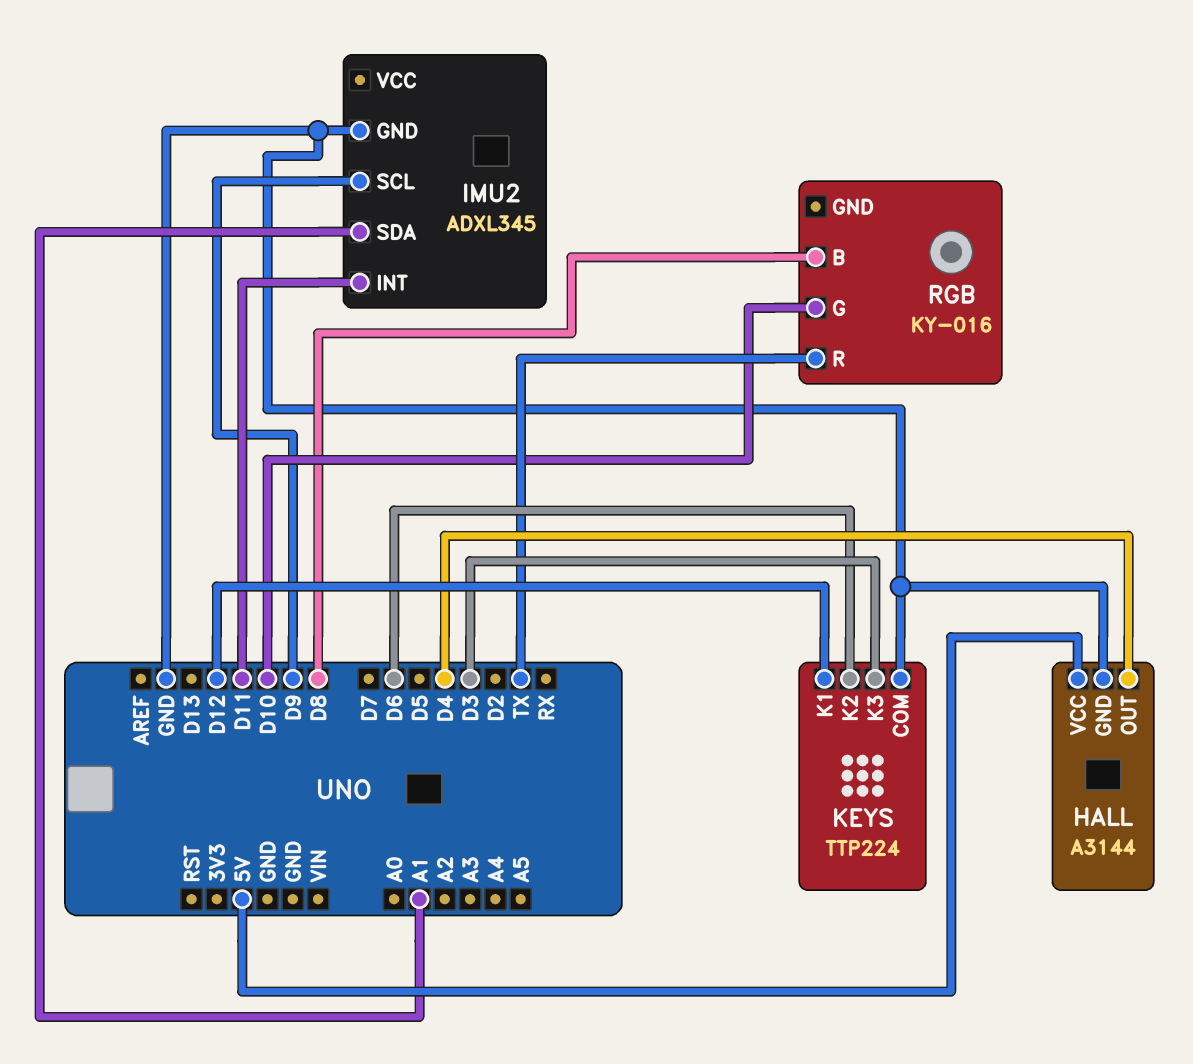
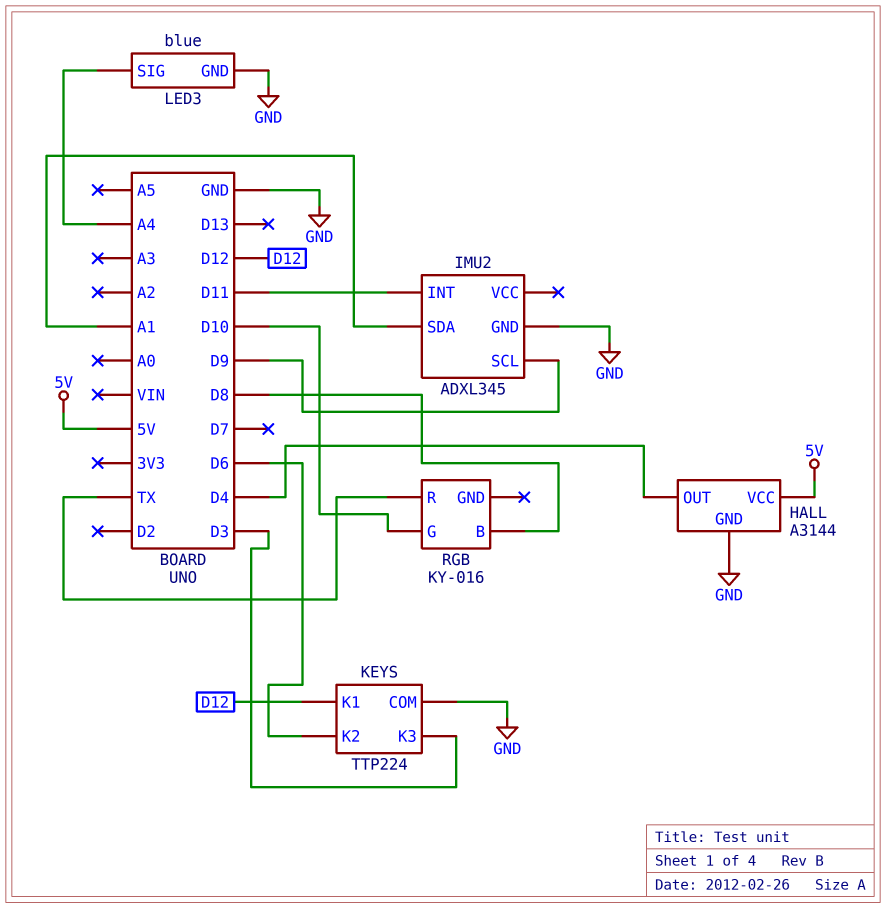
LED3: none -> blue
LED3 pin GND: none -> GND
LED3 pin SIG: none -> A4

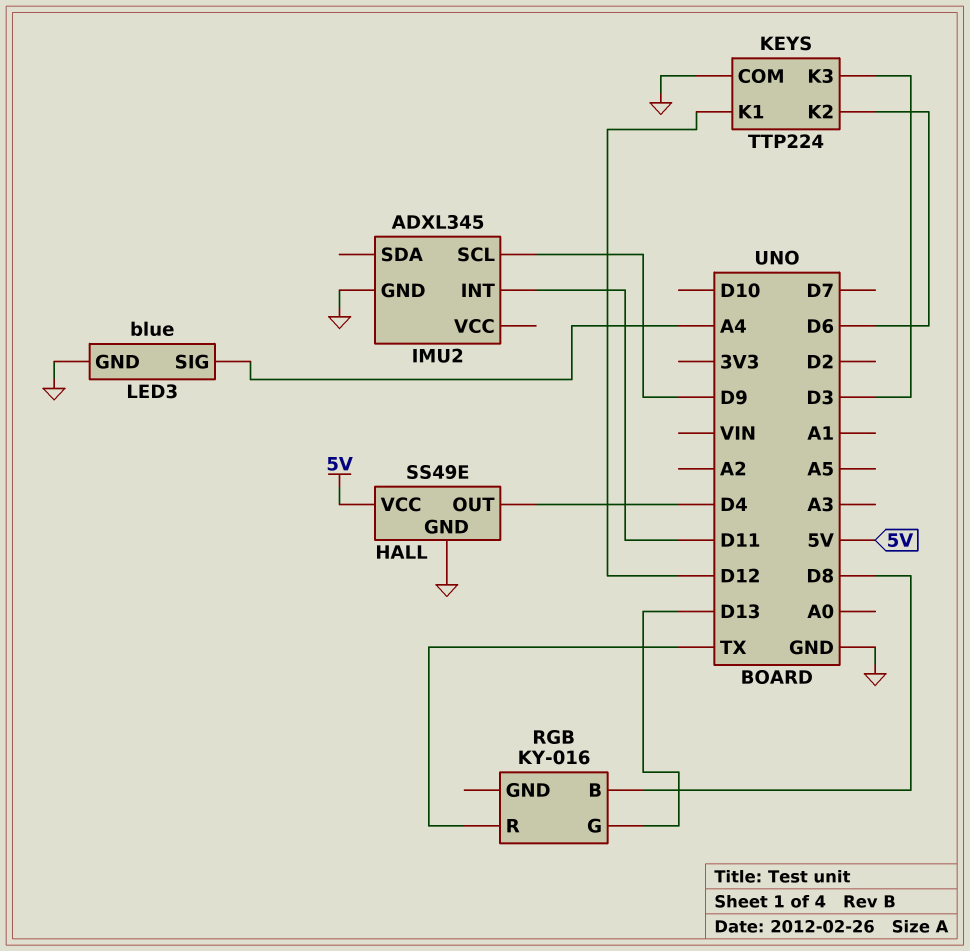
HALL: A3144 -> SS49E
IMU2 pin SDA: A1 -> none
RGB pin G: D10 -> D13

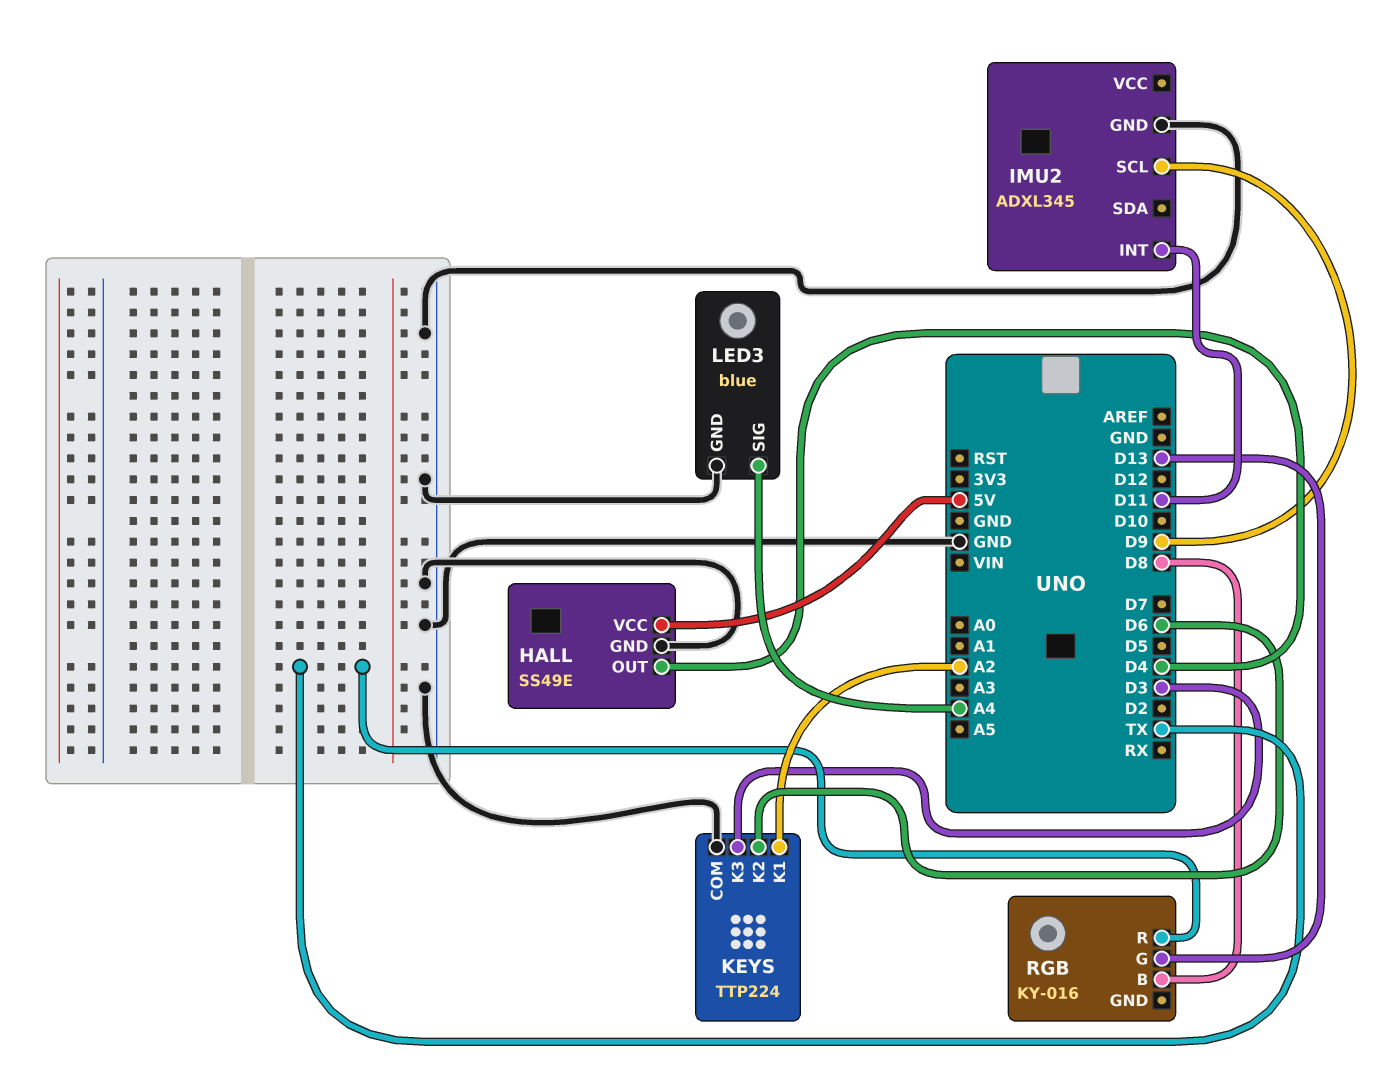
KEYS pin K1: D12 -> A2

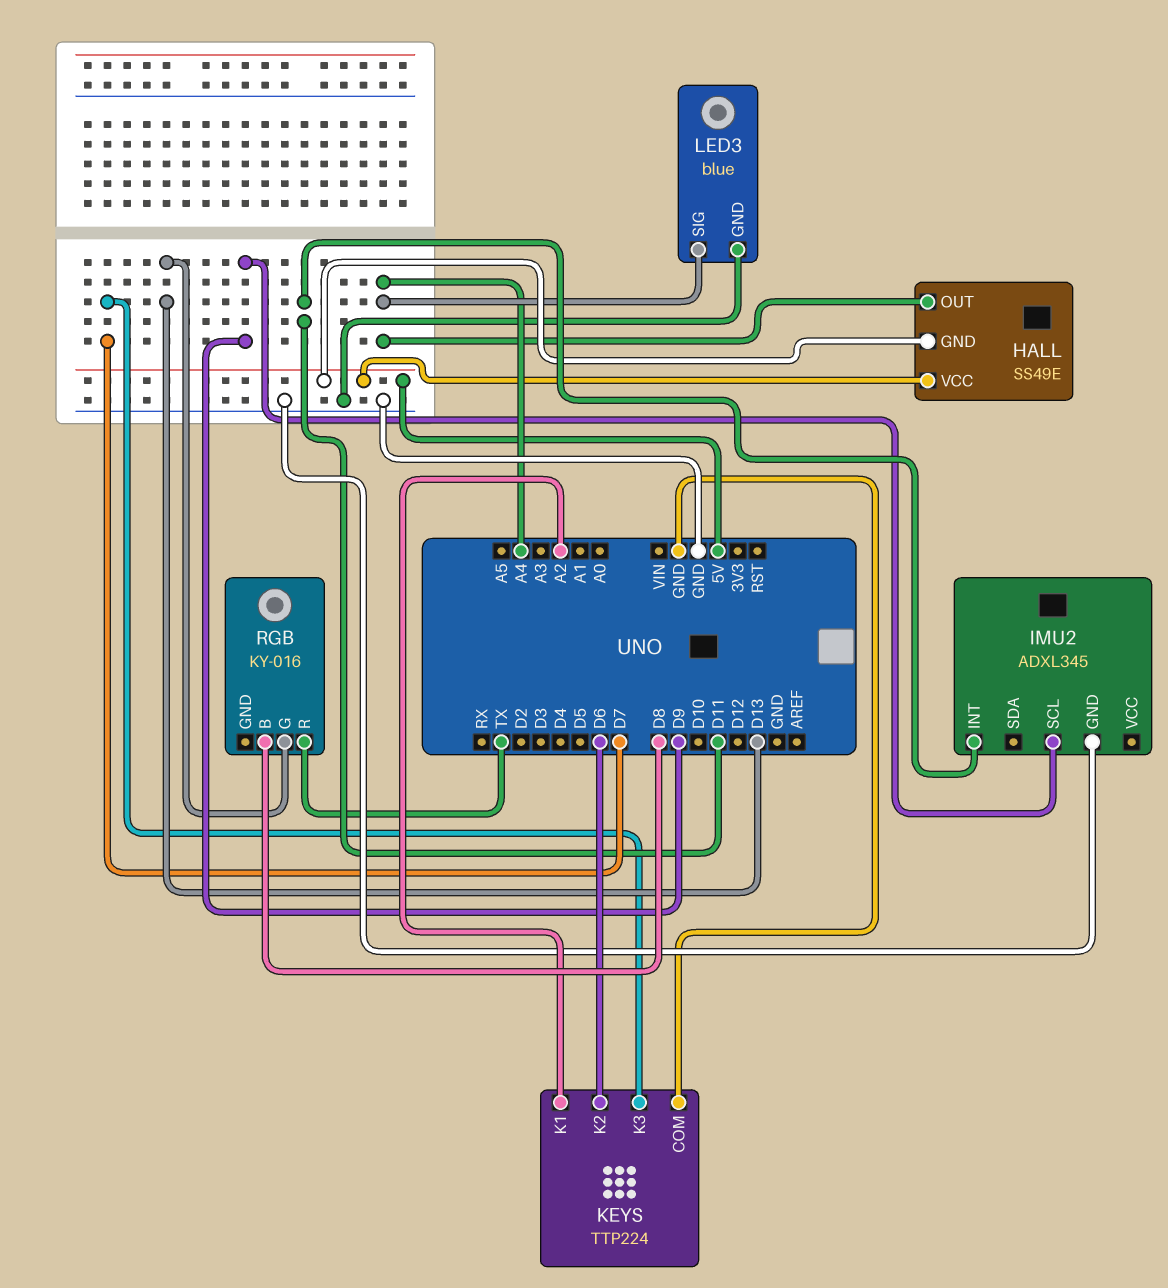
HALL pin GND: GND -> 5V
HALL pin OUT: D4 -> A4
KEYS pin K3: D3 -> D7

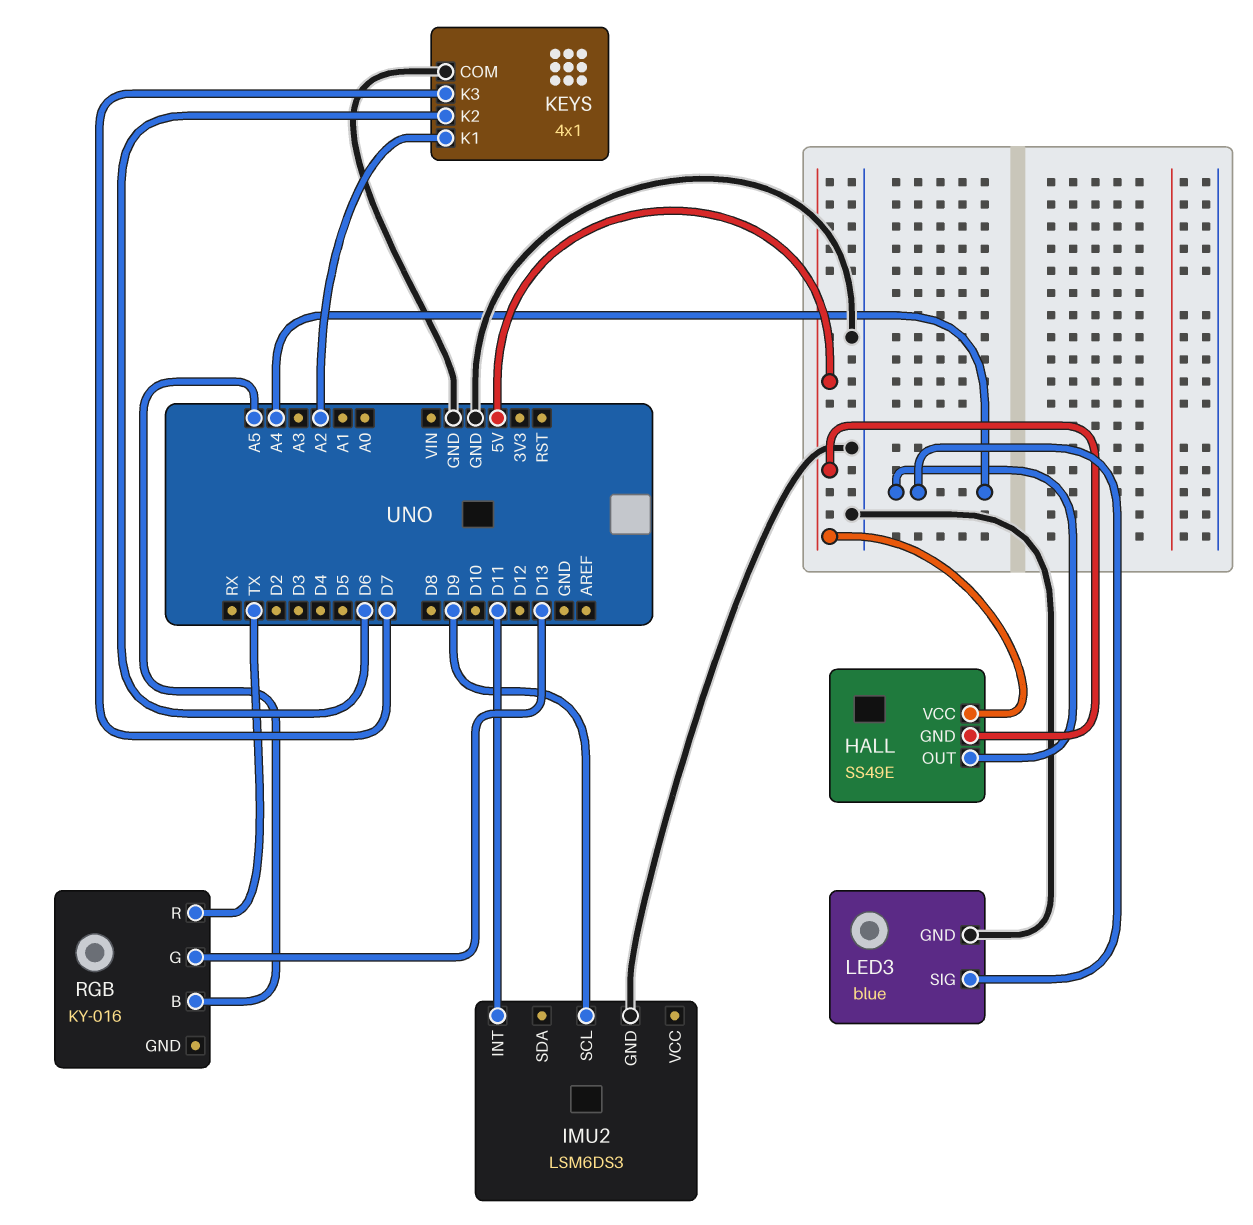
IMU2: ADXL345 -> LSM6DS3
KEYS: TTP224 -> 4x1
RGB pin B: D8 -> A5

